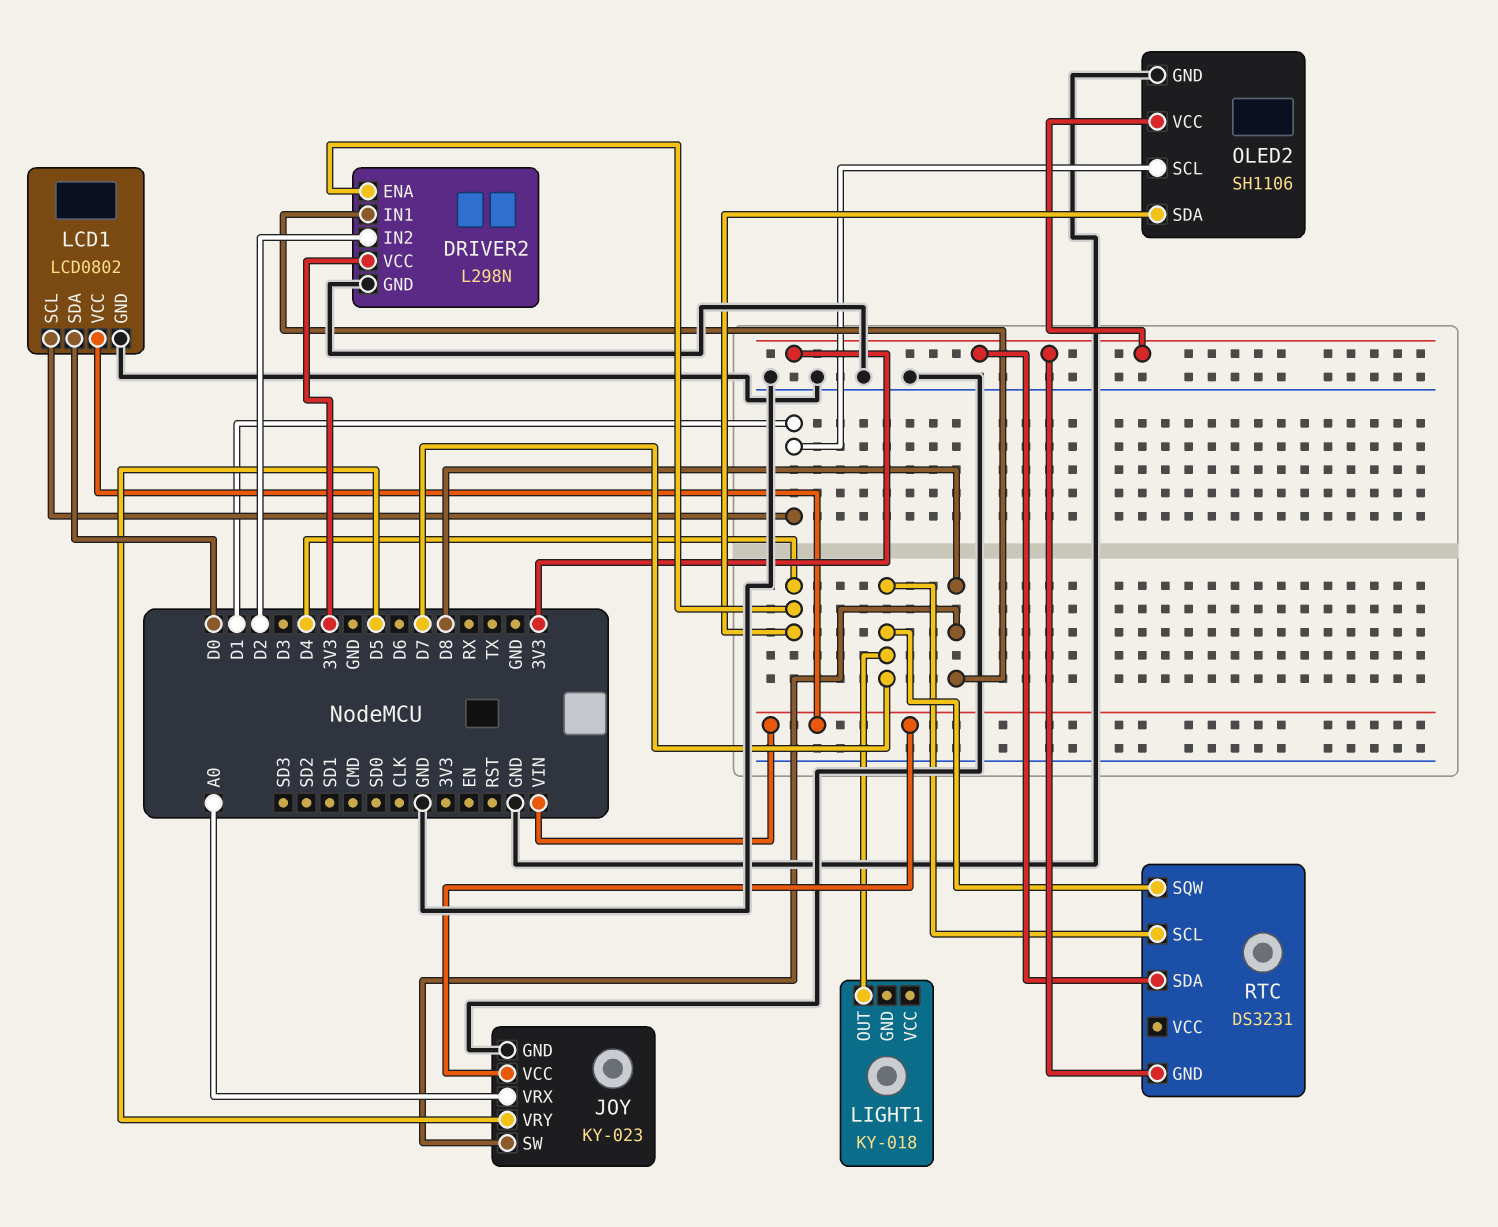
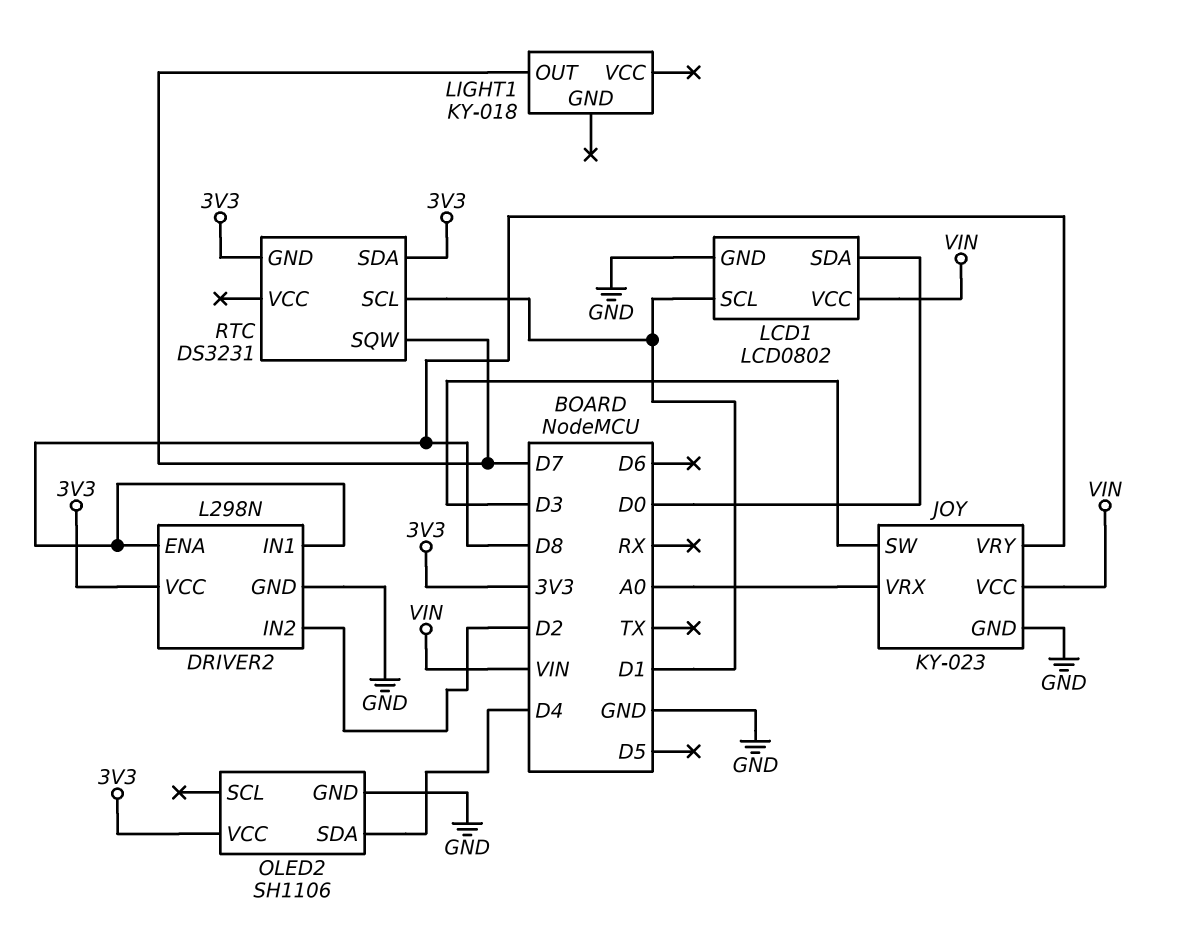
DRIVER2 pin ENA: D4 -> D8
JOY pin SW: D8 -> D3
JOY pin VRY: D5 -> D8
OLED2 pin SCL: D1 -> none
RTC pin SCL: D7 -> D1

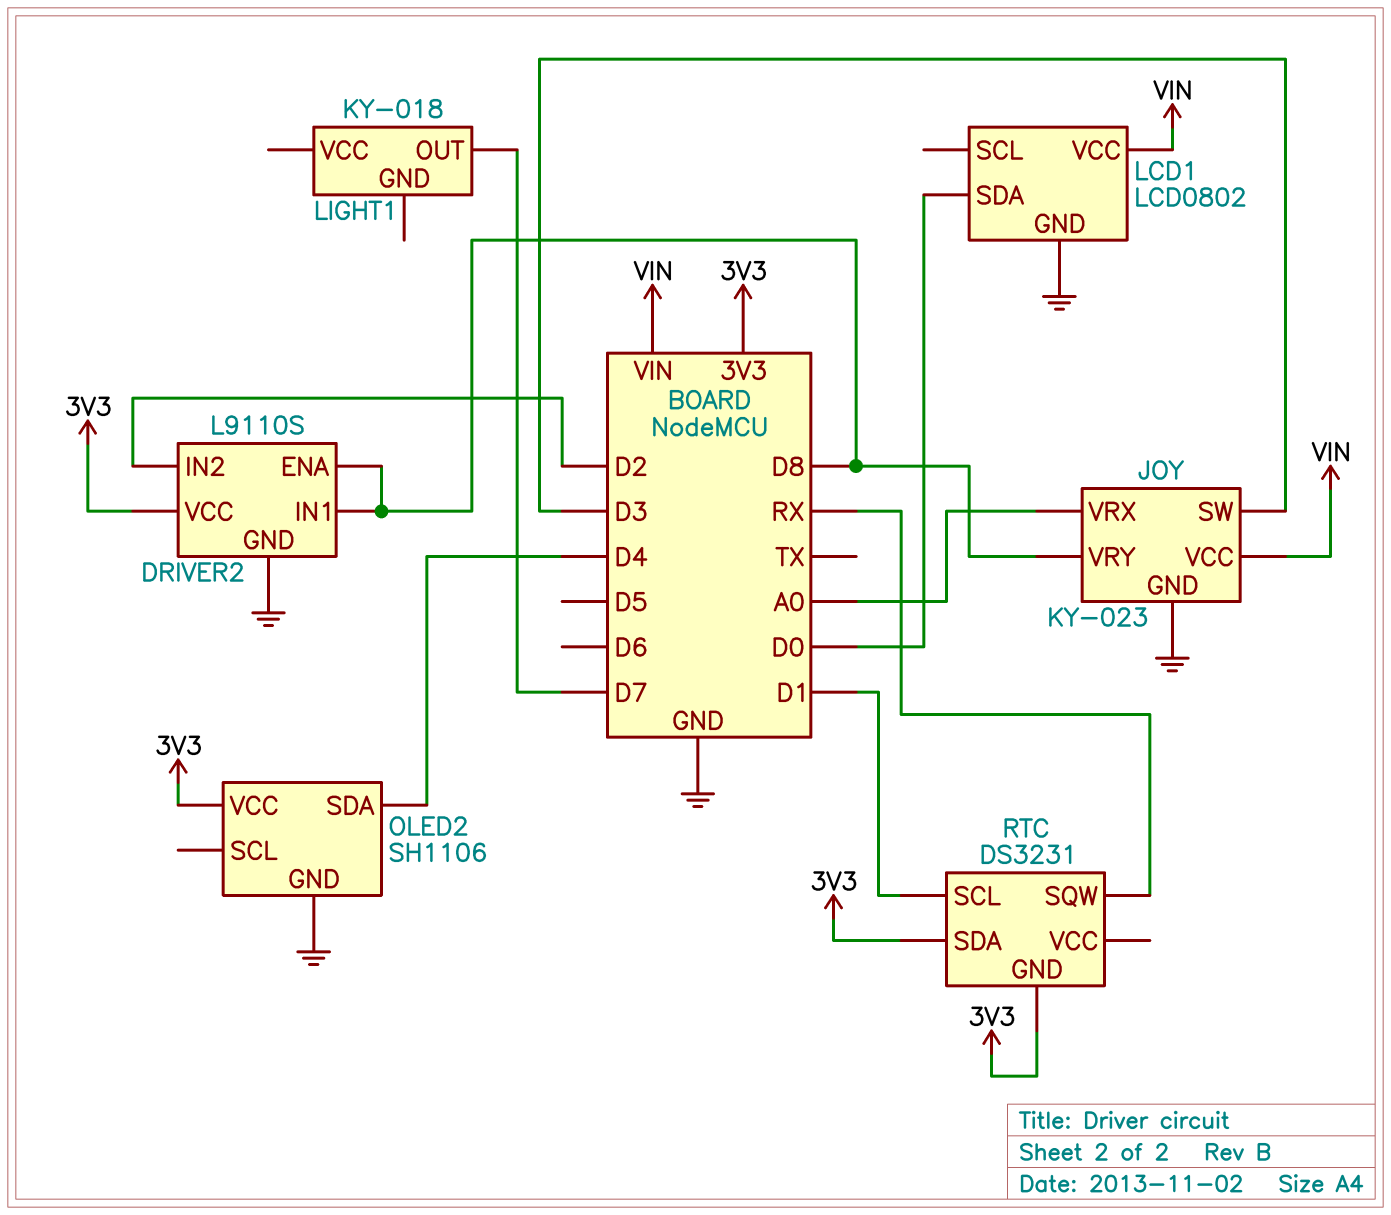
DRIVER2: L298N -> L9110S
LCD1 pin SCL: D1 -> none
RTC pin SQW: D7 -> RX

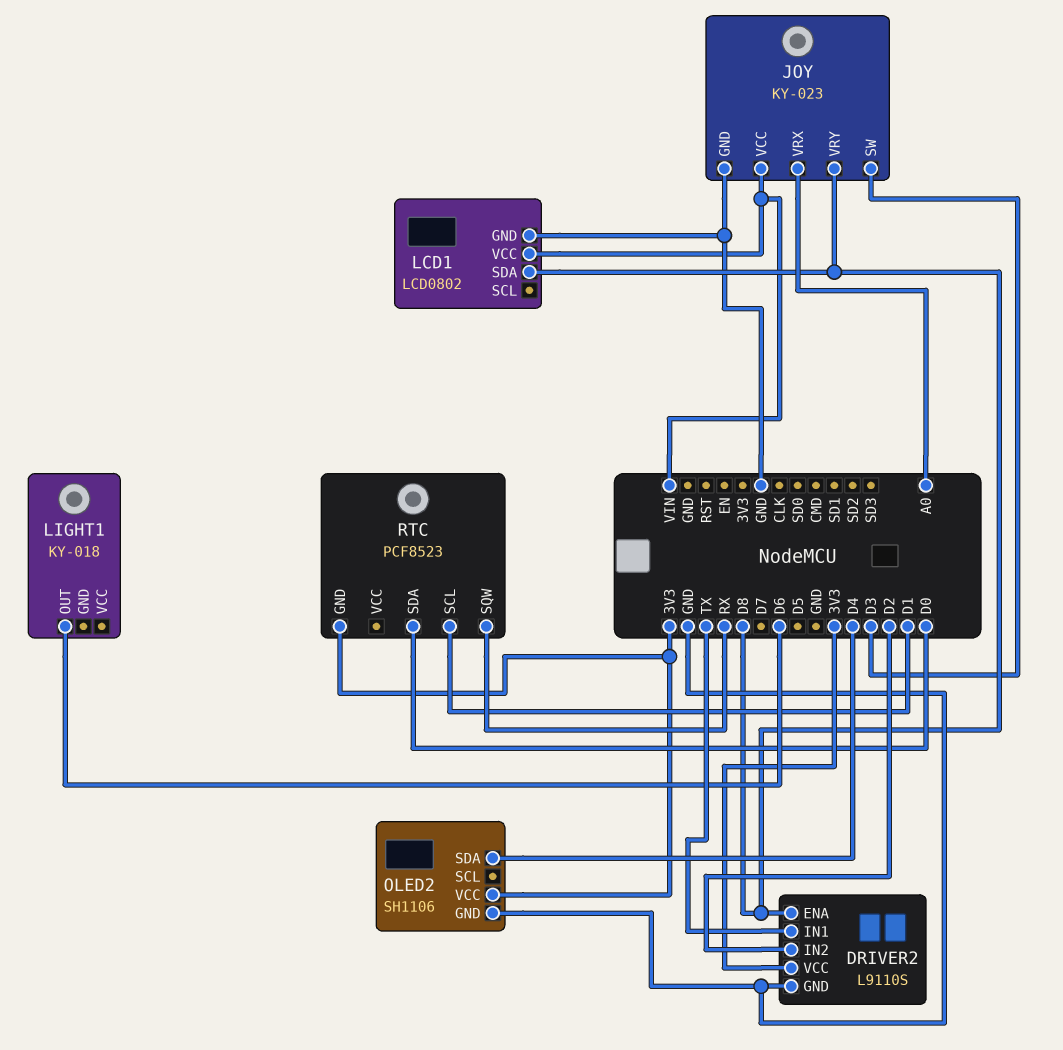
DRIVER2 pin IN1: D8 -> TX
LCD1 pin SDA: D0 -> D8
LIGHT1 pin OUT: D7 -> D6
RTC: DS3231 -> PCF8523
RTC pin SDA: 3V3 -> D0

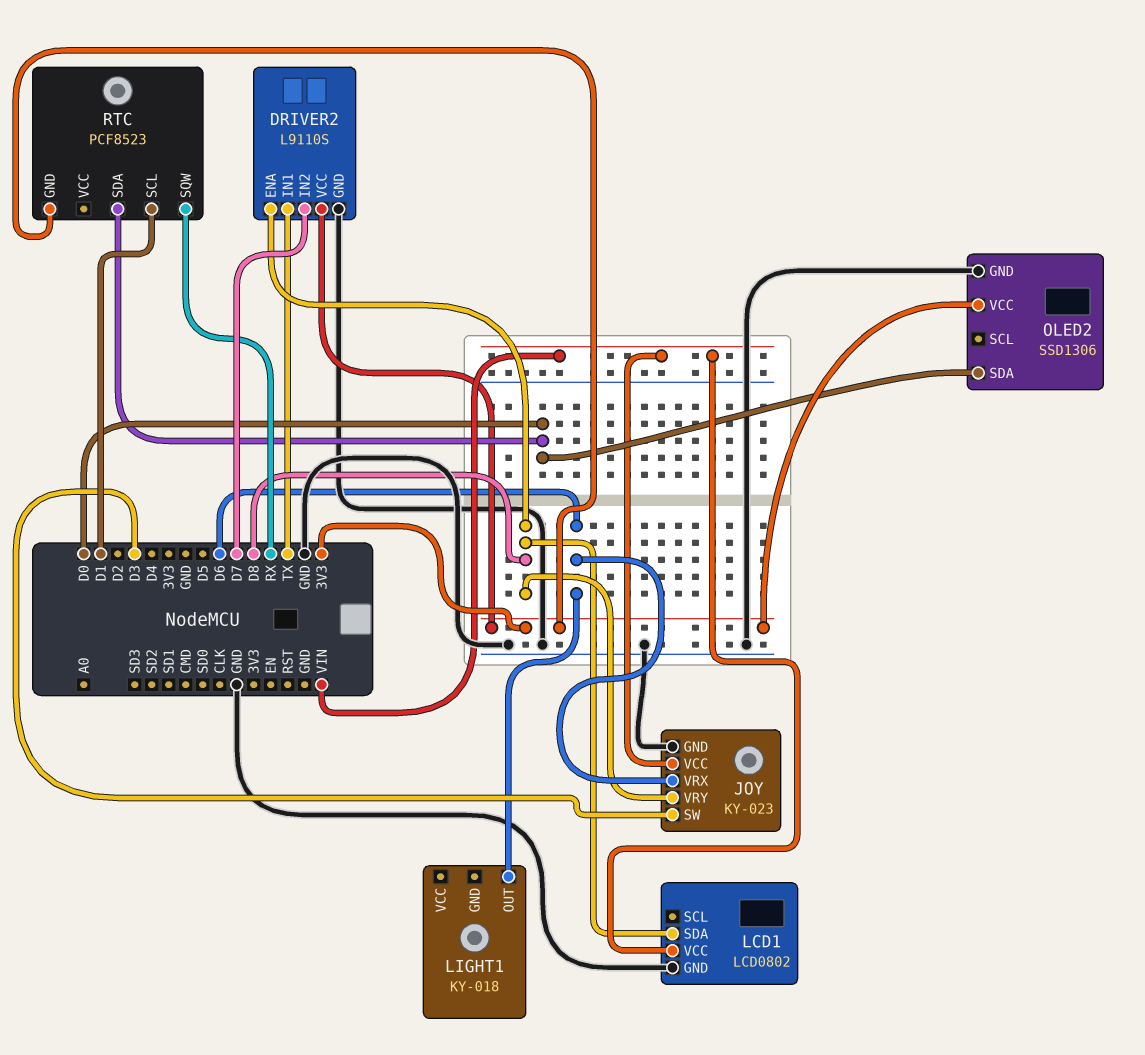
DRIVER2 pin IN2: D2 -> D7
JOY pin VRX: A0 -> D6
OLED2: SH1106 -> SSD1306
OLED2 pin SDA: D4 -> D0

